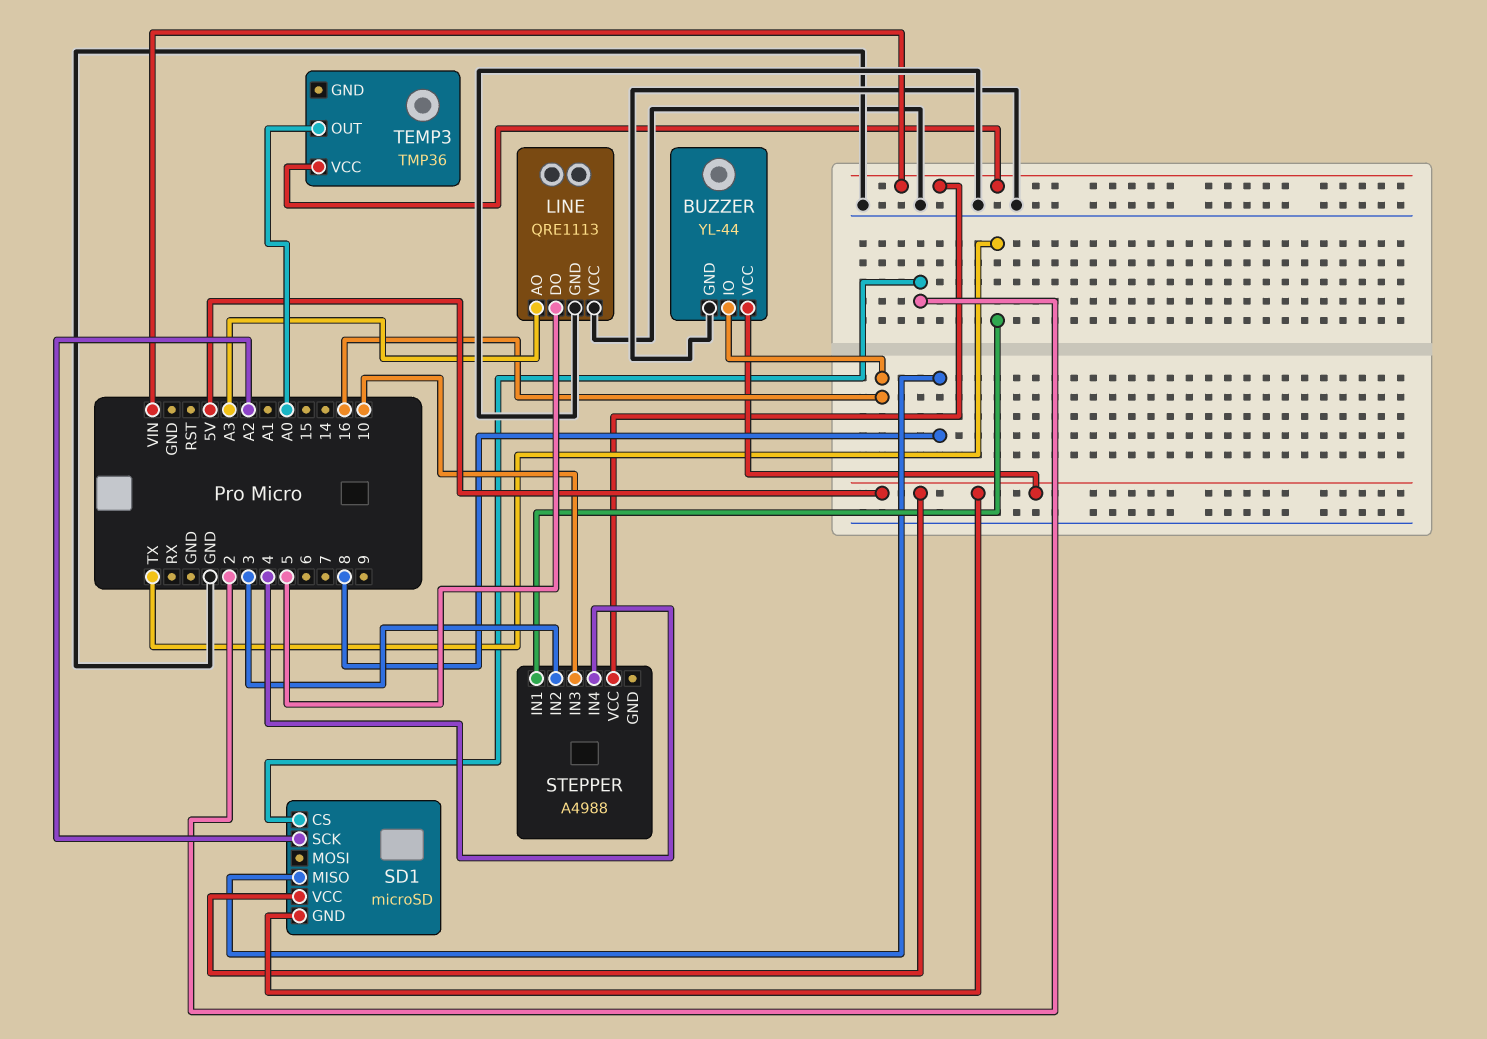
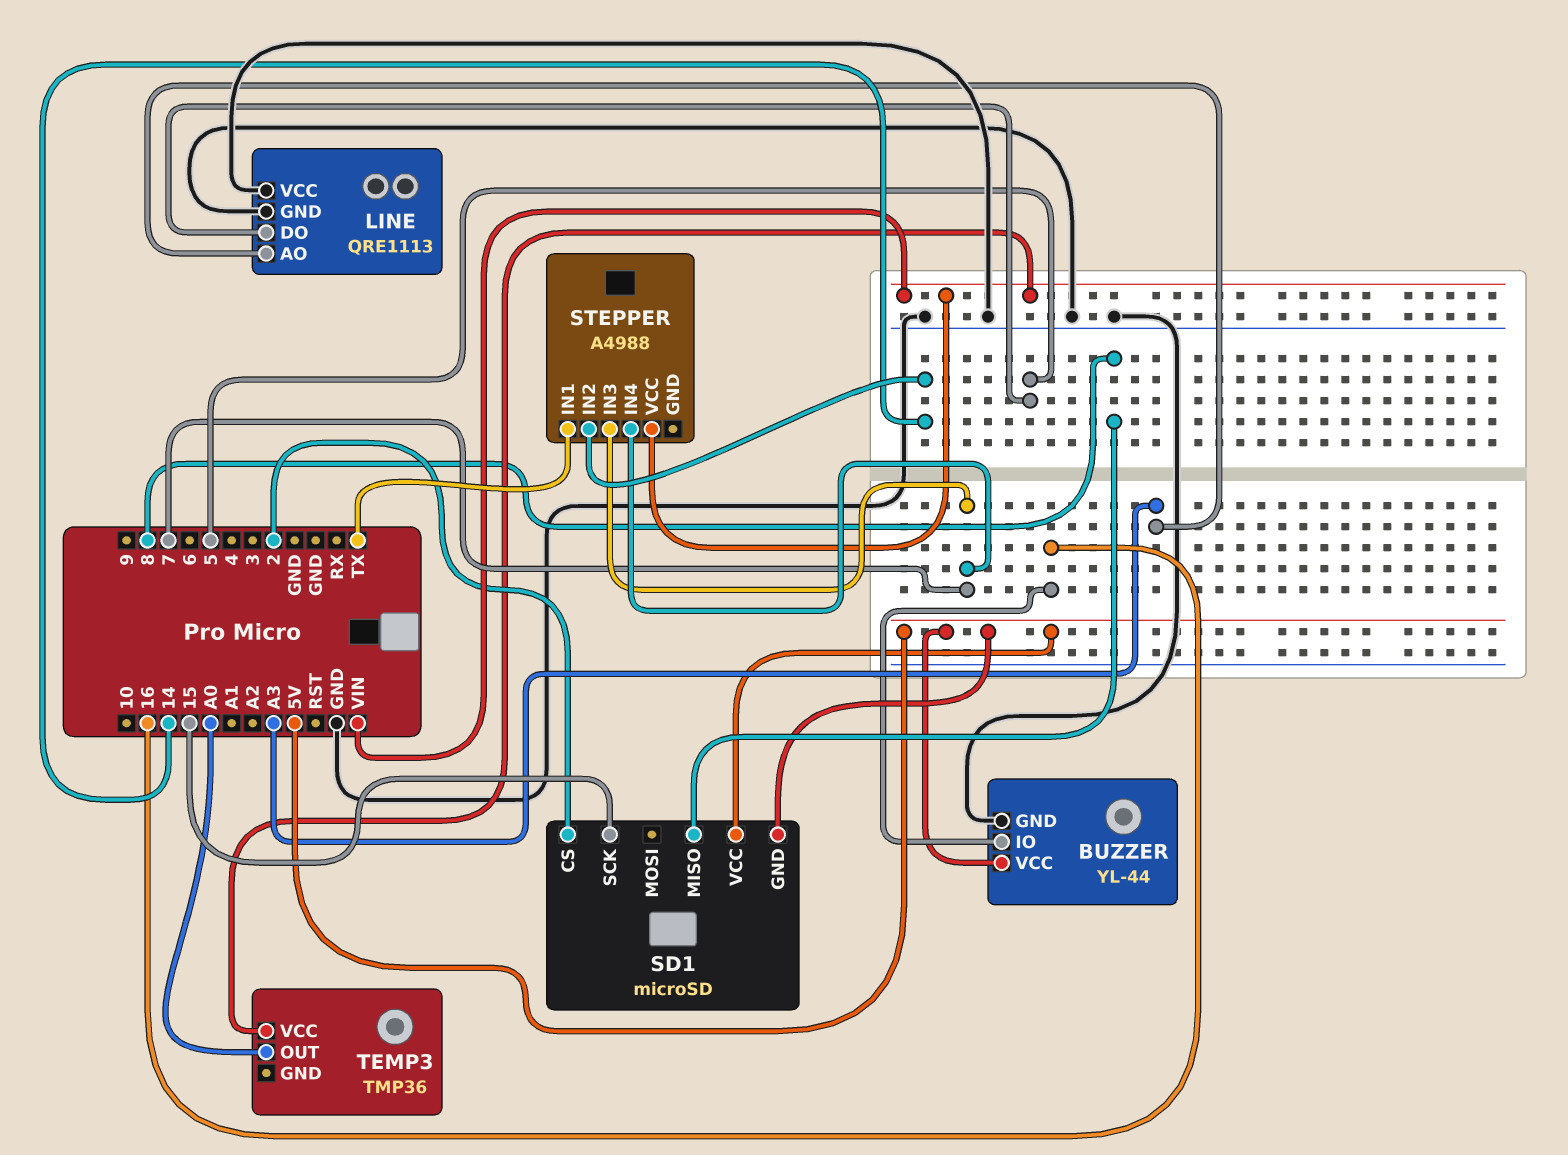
SD1 pin SCK: A2 -> 15
STEPPER pin IN2: 3 -> 14
STEPPER pin IN3: 10 -> 7
STEPPER pin IN4: 4 -> 7

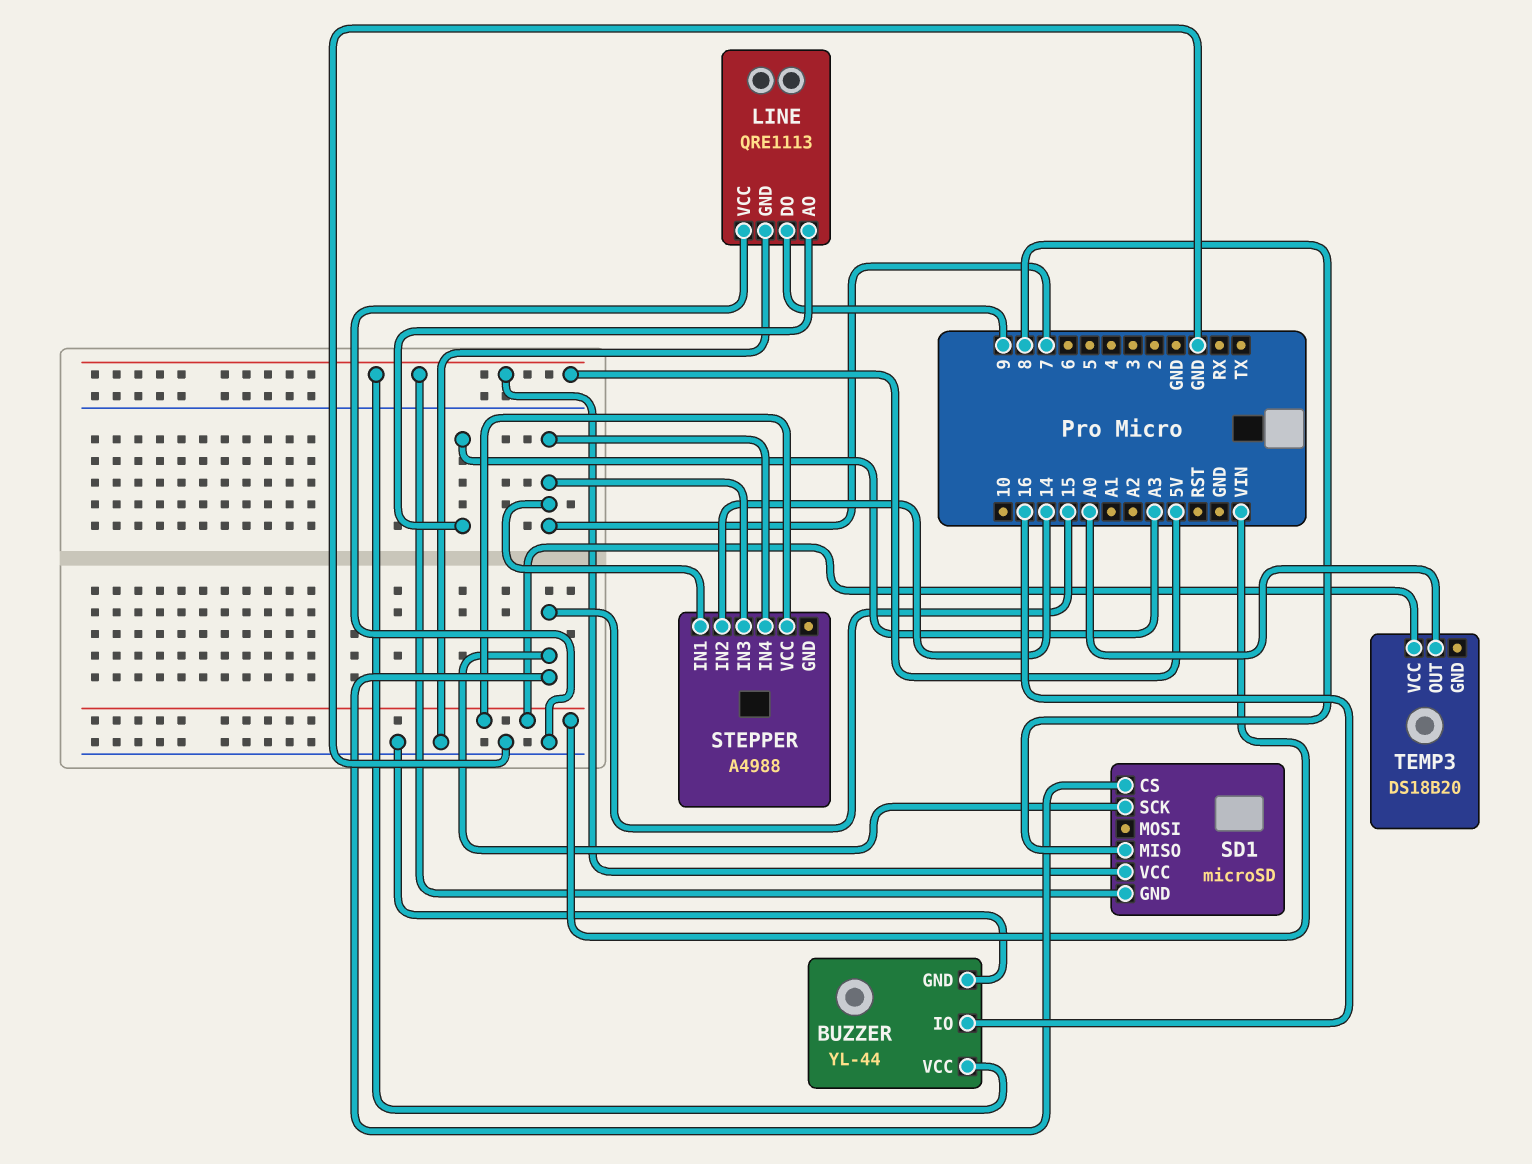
LINE pin DO: 5 -> 9
SD1 pin CS: 2 -> 15
STEPPER pin IN1: TX -> 7
TEMP3: TMP36 -> DS18B20

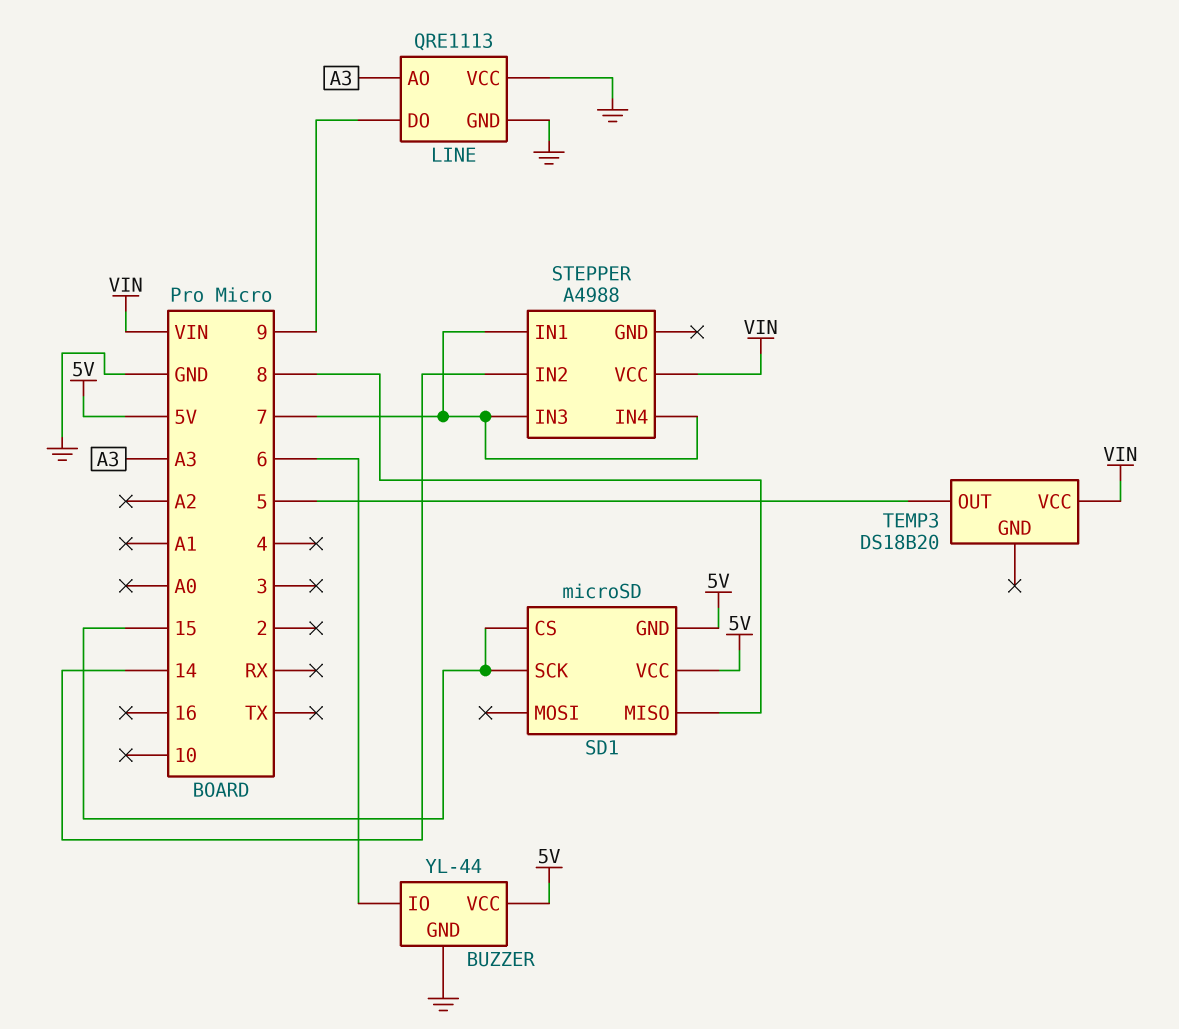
BUZZER pin IO: 16 -> 6
TEMP3 pin OUT: A0 -> 5

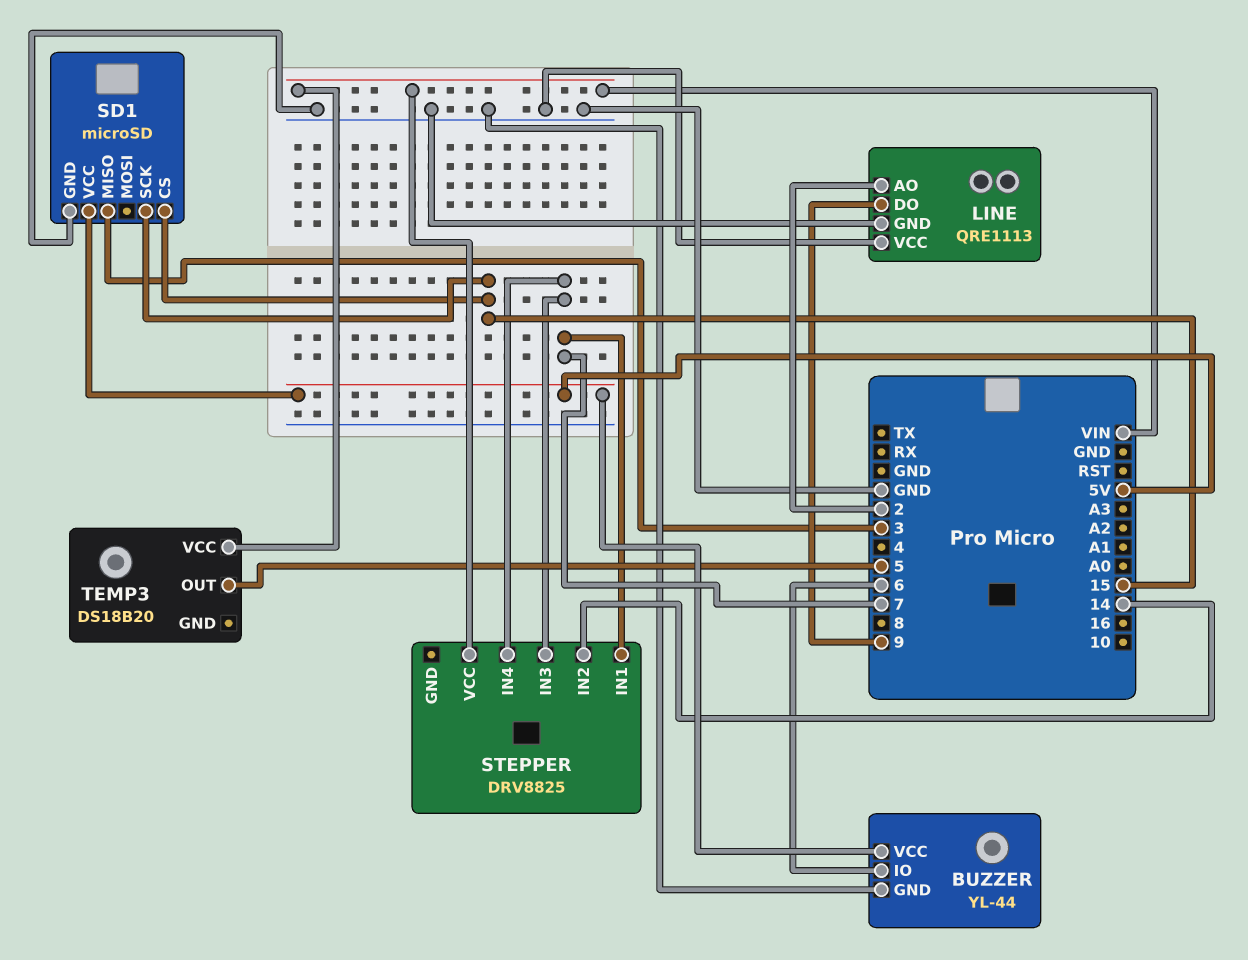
LINE pin AO: A3 -> 2
SD1 pin GND: 5V -> GND
SD1 pin MISO: 8 -> 3
STEPPER: A4988 -> DRV8825

